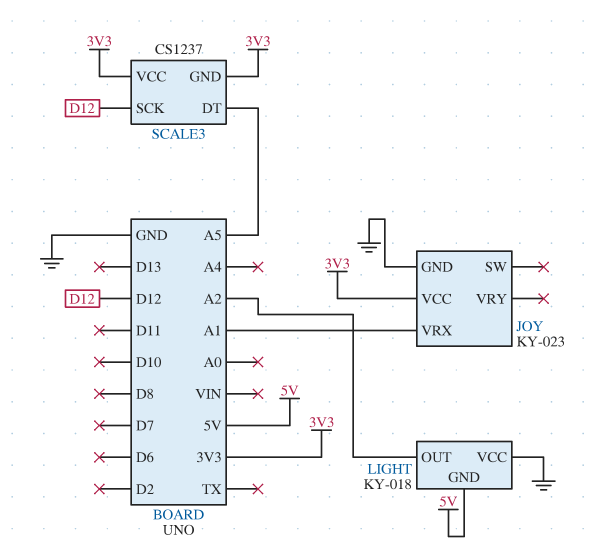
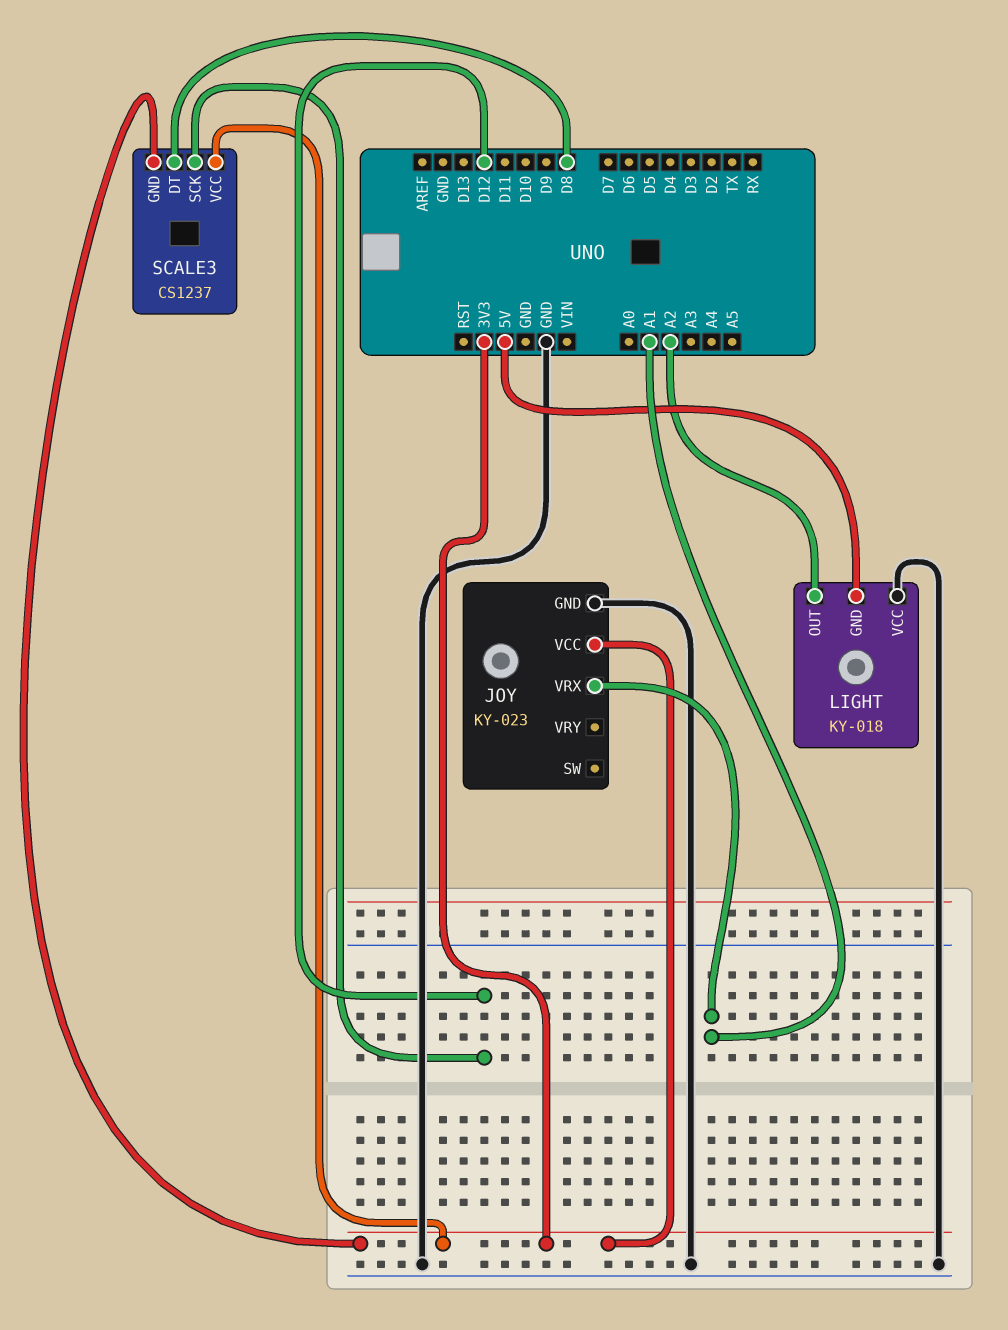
SCALE3 pin DT: A5 -> D8

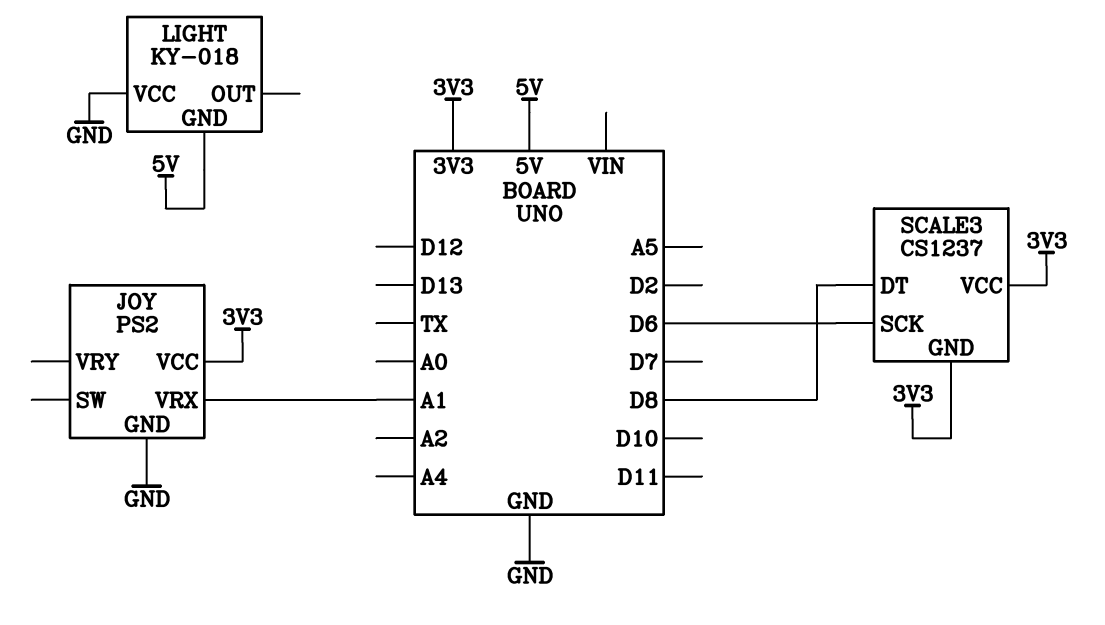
JOY: KY-023 -> PS2
LIGHT pin OUT: A2 -> none
SCALE3 pin SCK: D12 -> D6

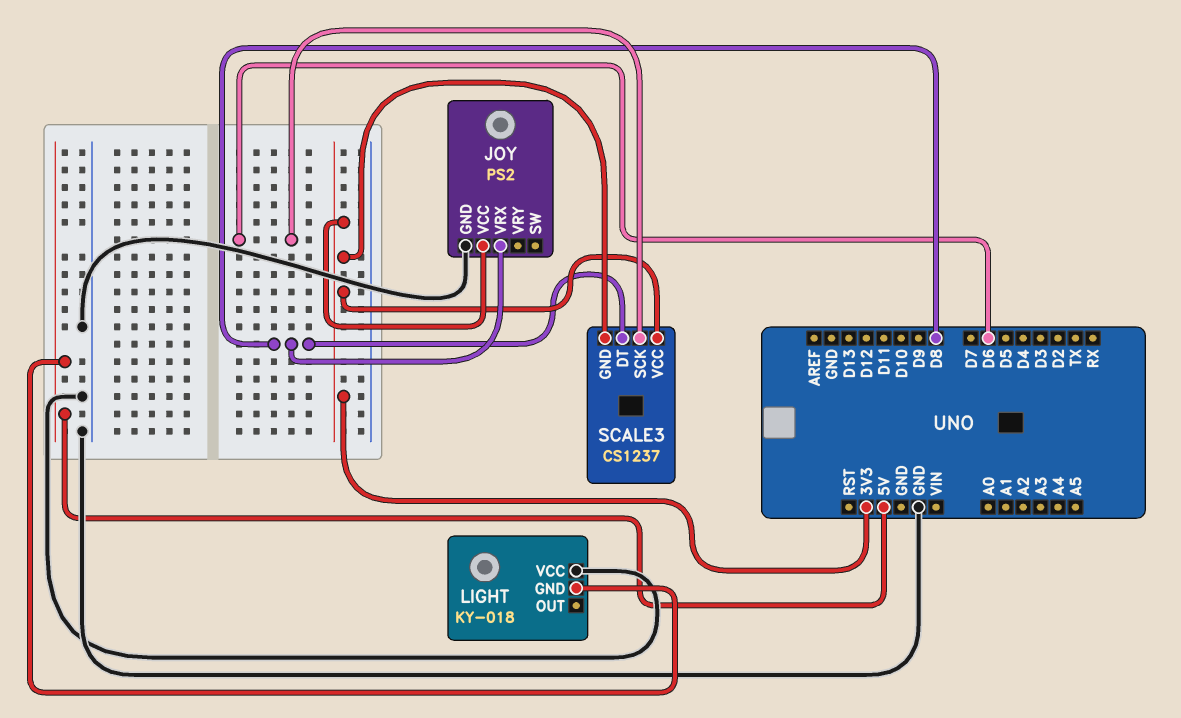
JOY pin VRX: A1 -> D8

